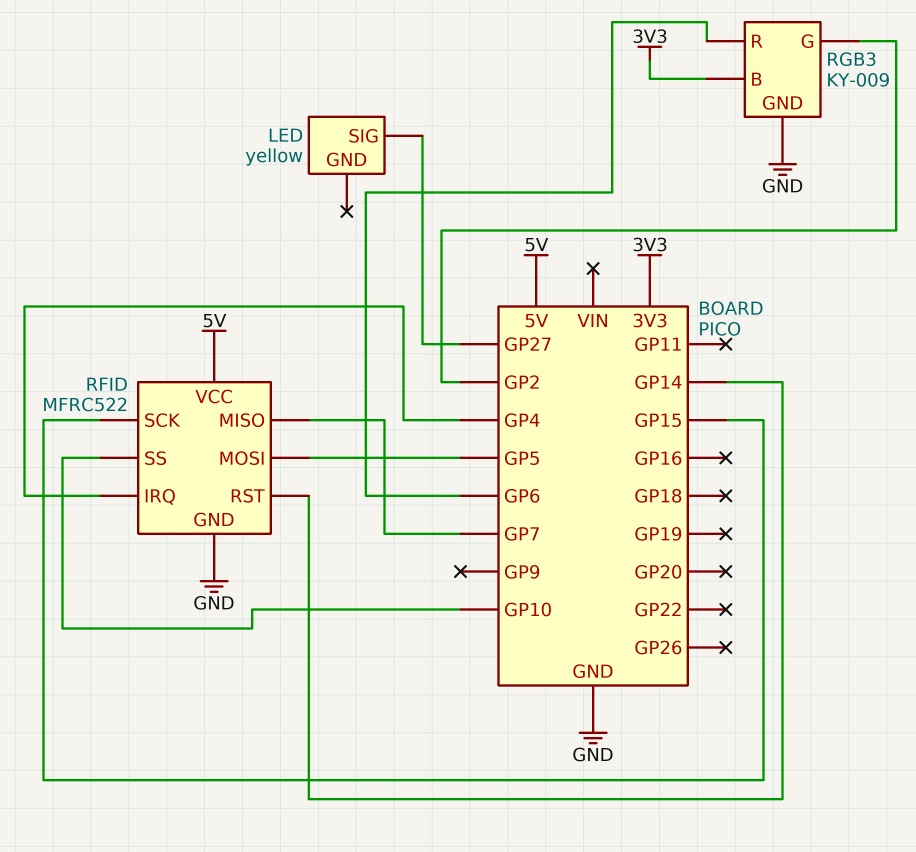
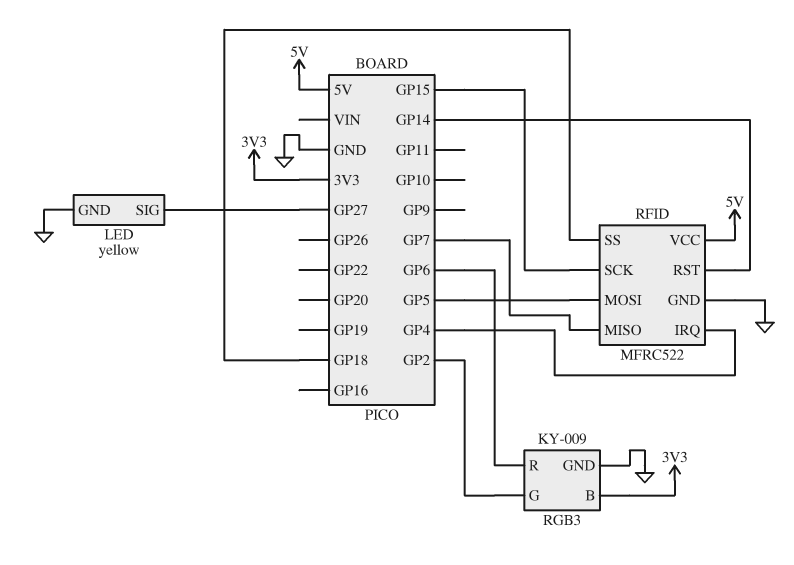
LED pin GND: none -> GND
RFID pin SS: GP10 -> GP18

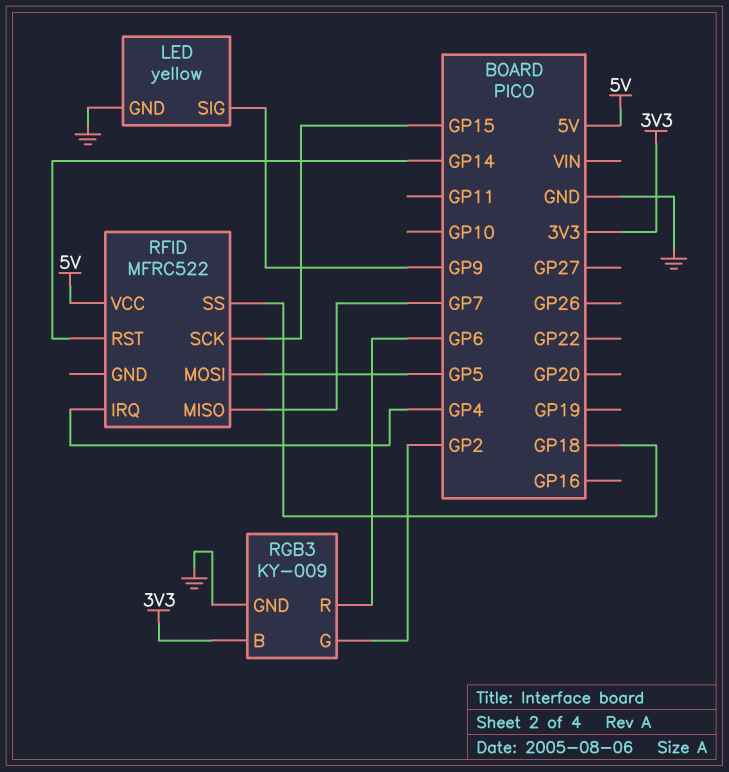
LED pin SIG: GP27 -> GP9
RFID pin GND: GND -> none

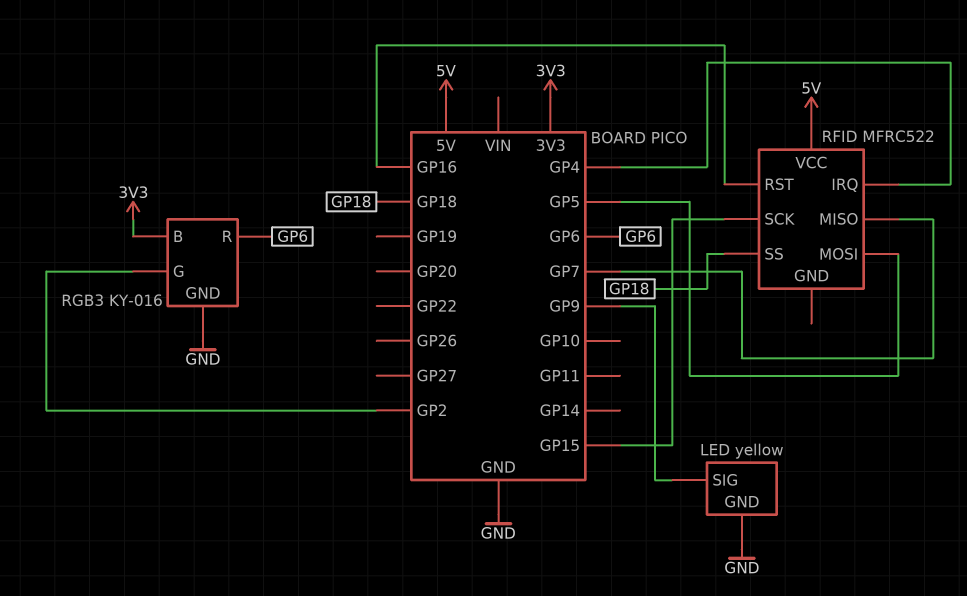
RFID pin RST: GP14 -> GP16
RGB3: KY-009 -> KY-016

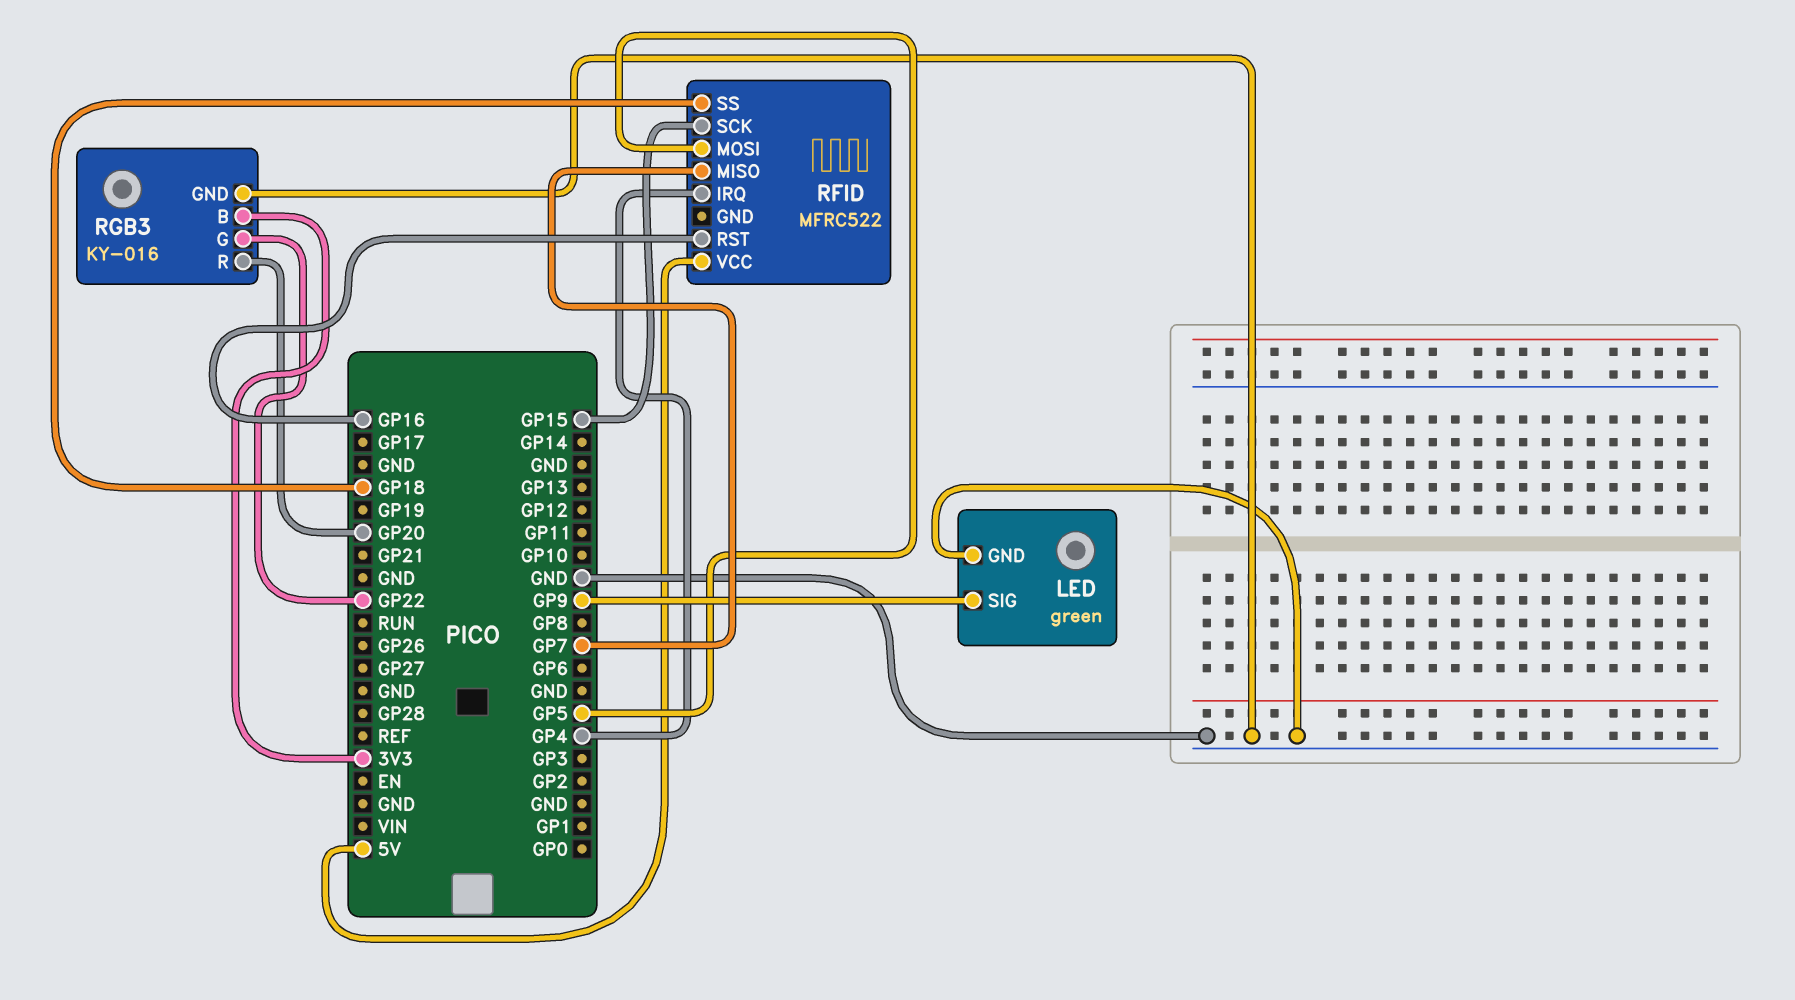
LED: yellow -> green
RGB3 pin G: GP2 -> GP22
RGB3 pin R: GP6 -> GP20

